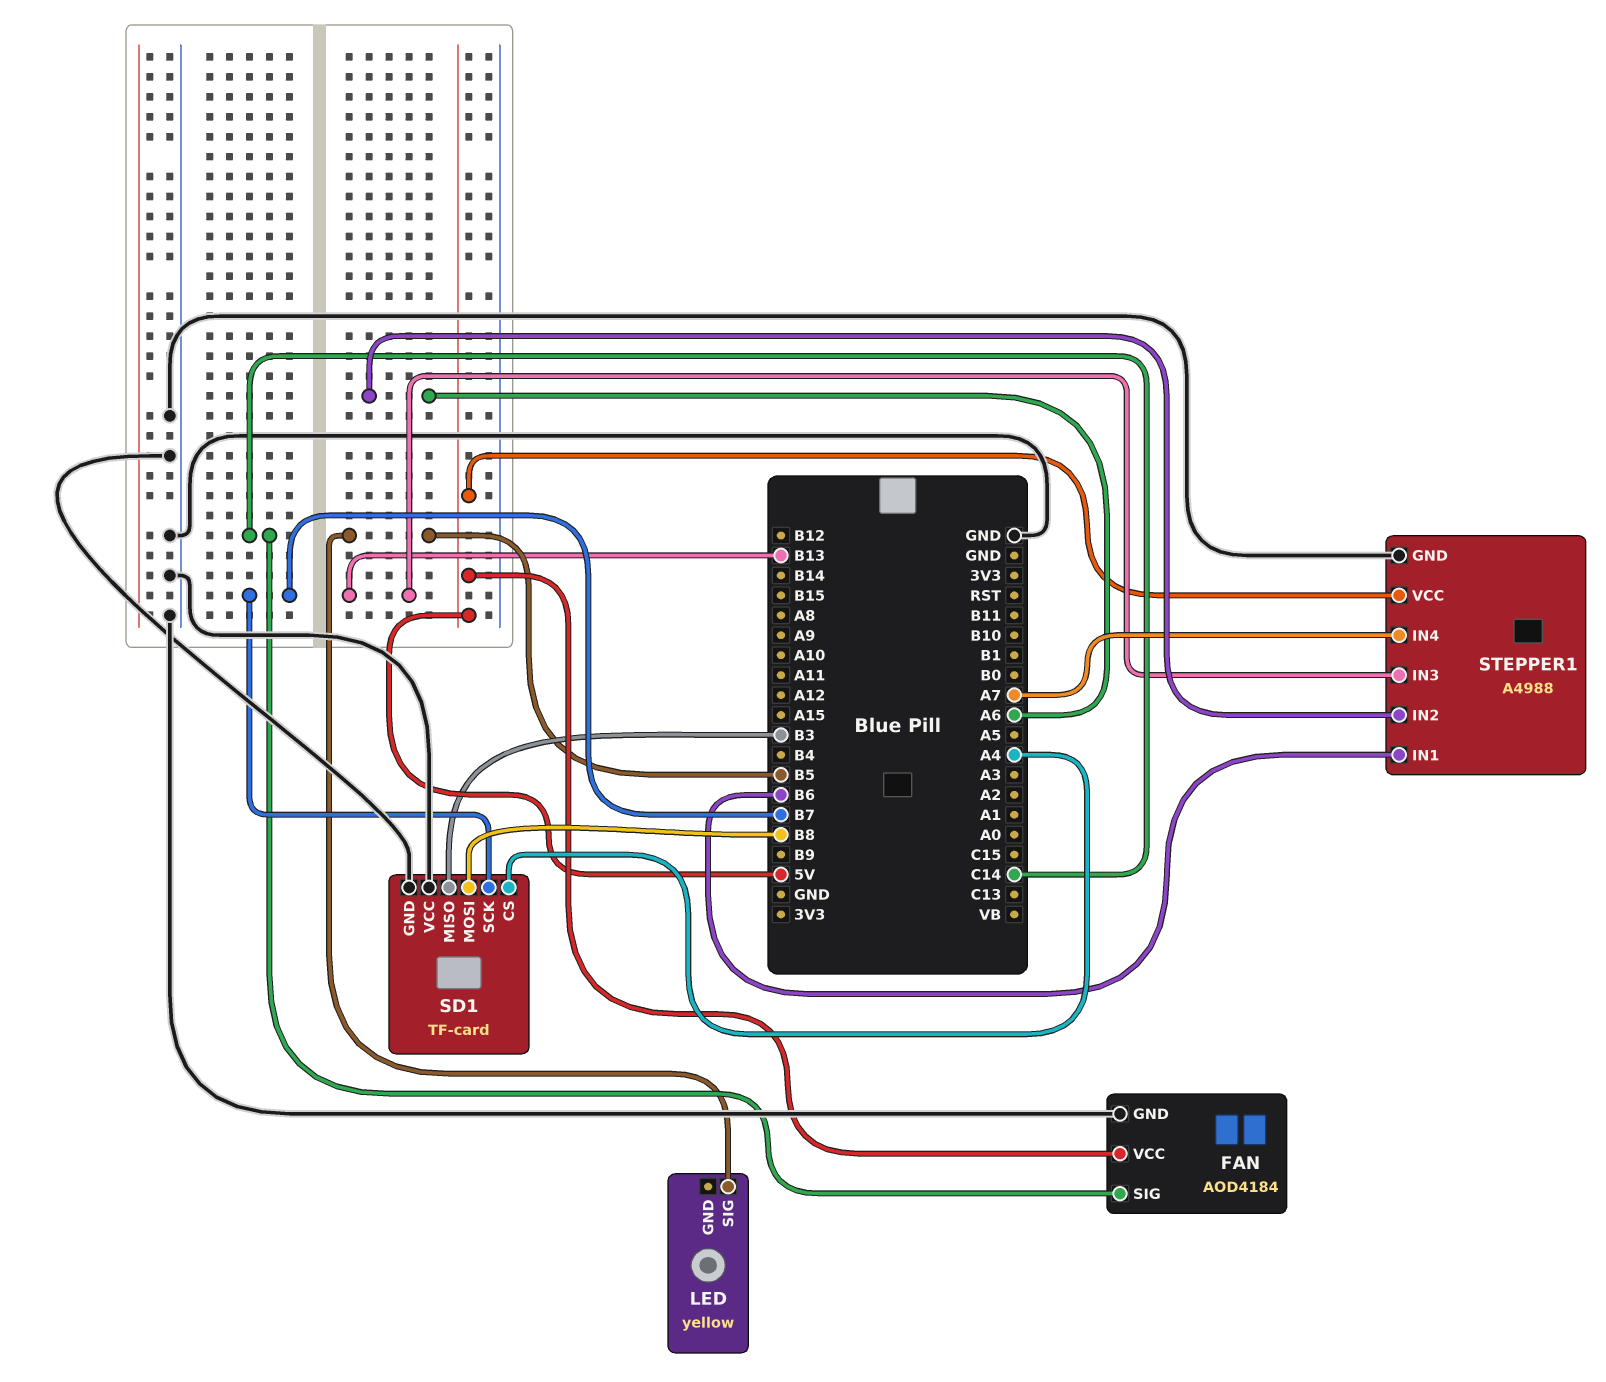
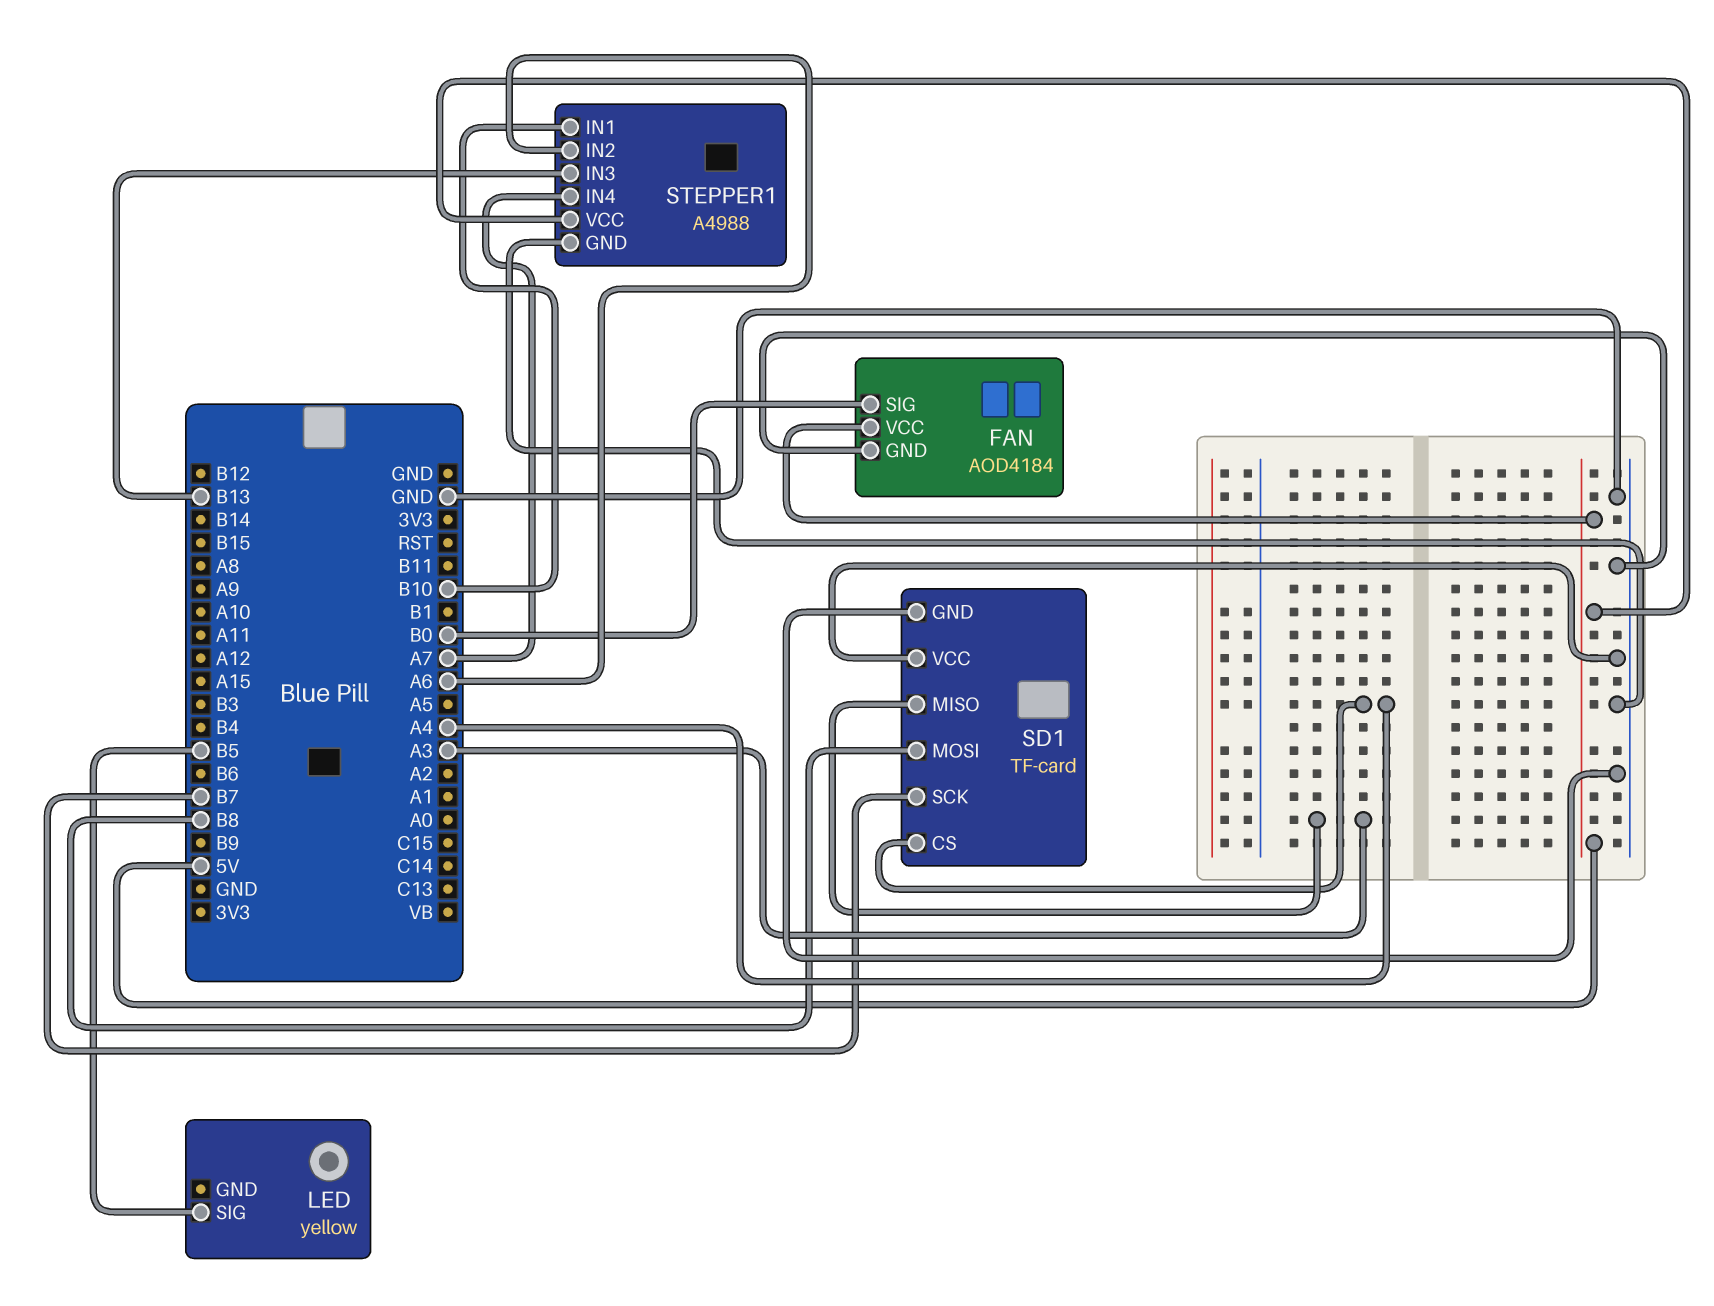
FAN pin SIG: C14 -> B0
SD1 pin MISO: B3 -> A3
STEPPER1 pin IN1: B6 -> B10

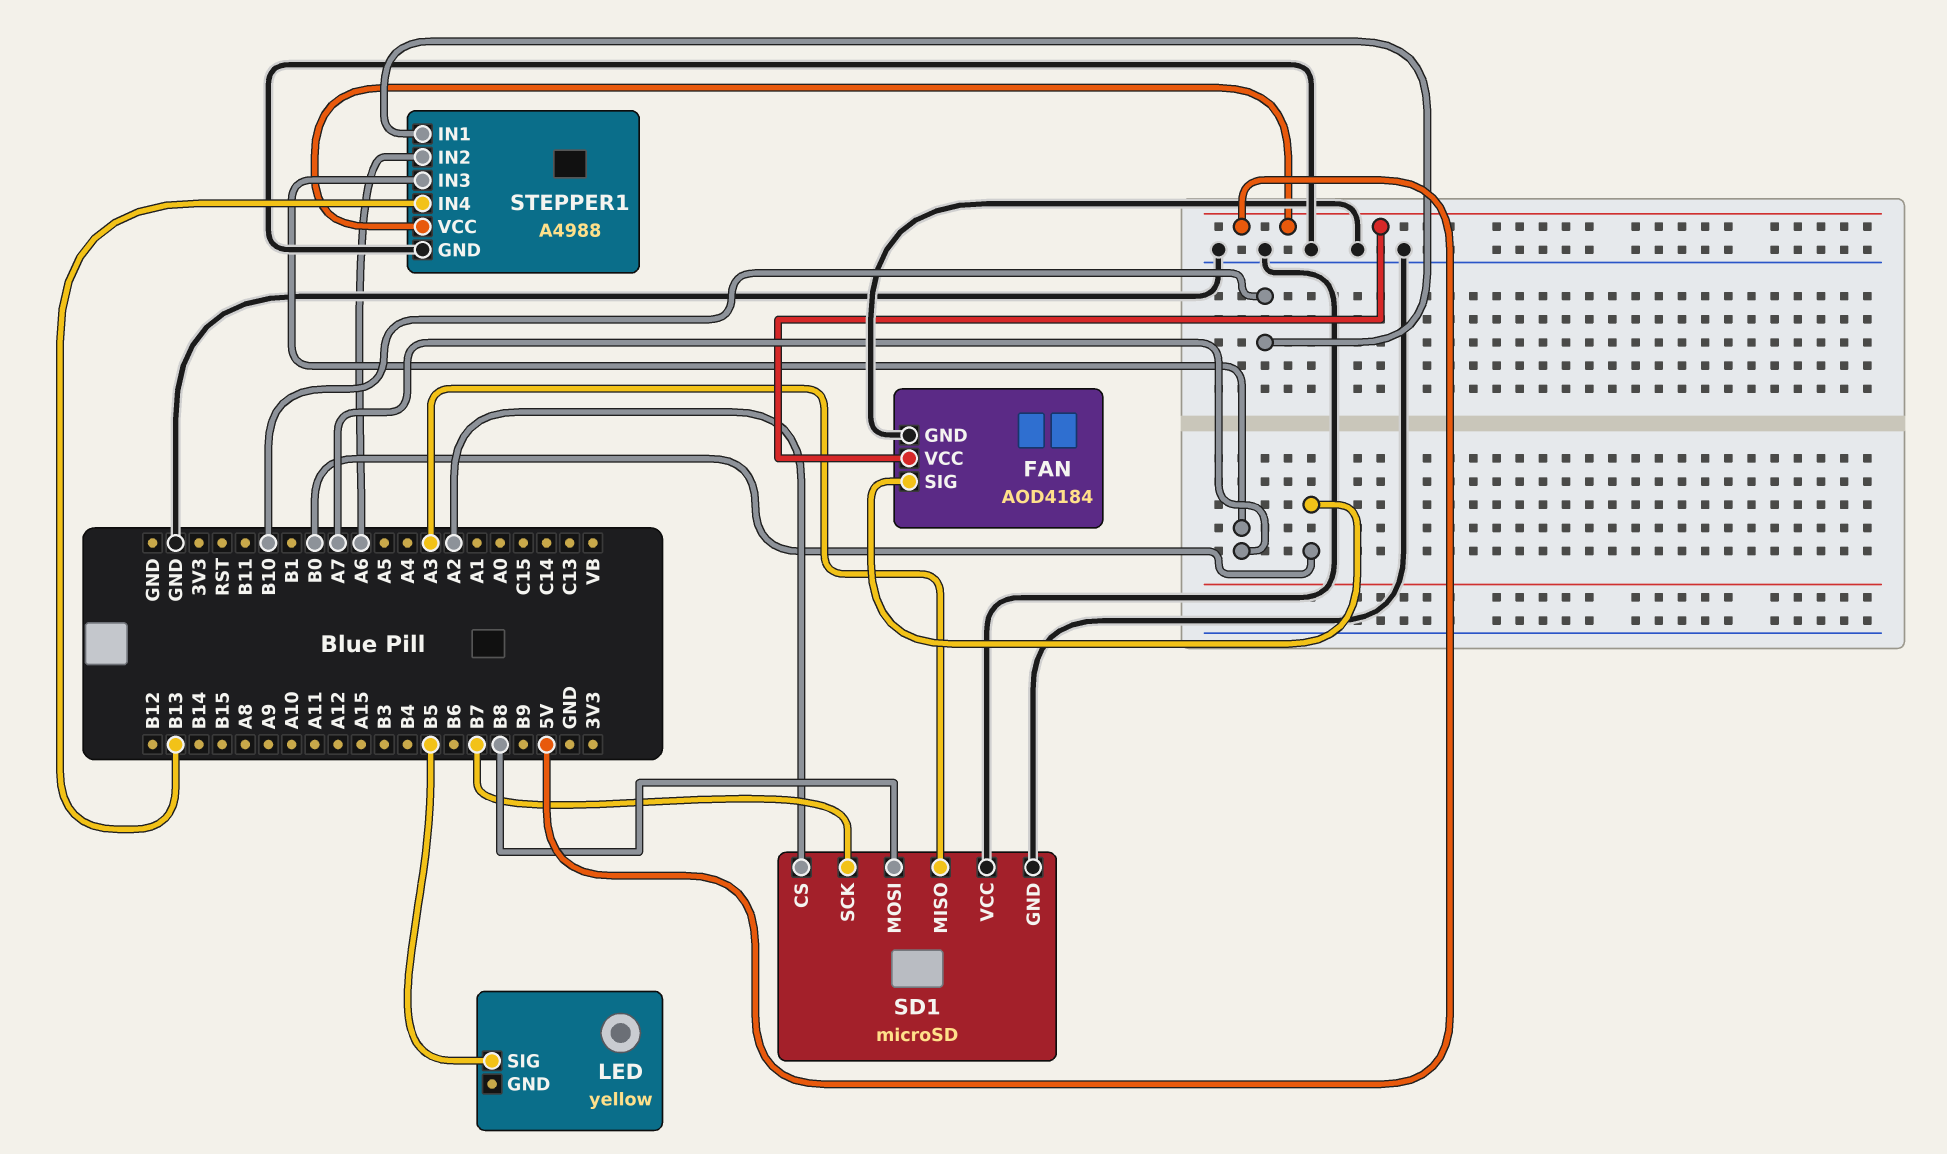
SD1: TF-card -> microSD
SD1 pin CS: A4 -> A2
STEPPER1 pin IN3: B13 -> A7
STEPPER1 pin IN4: A7 -> B13

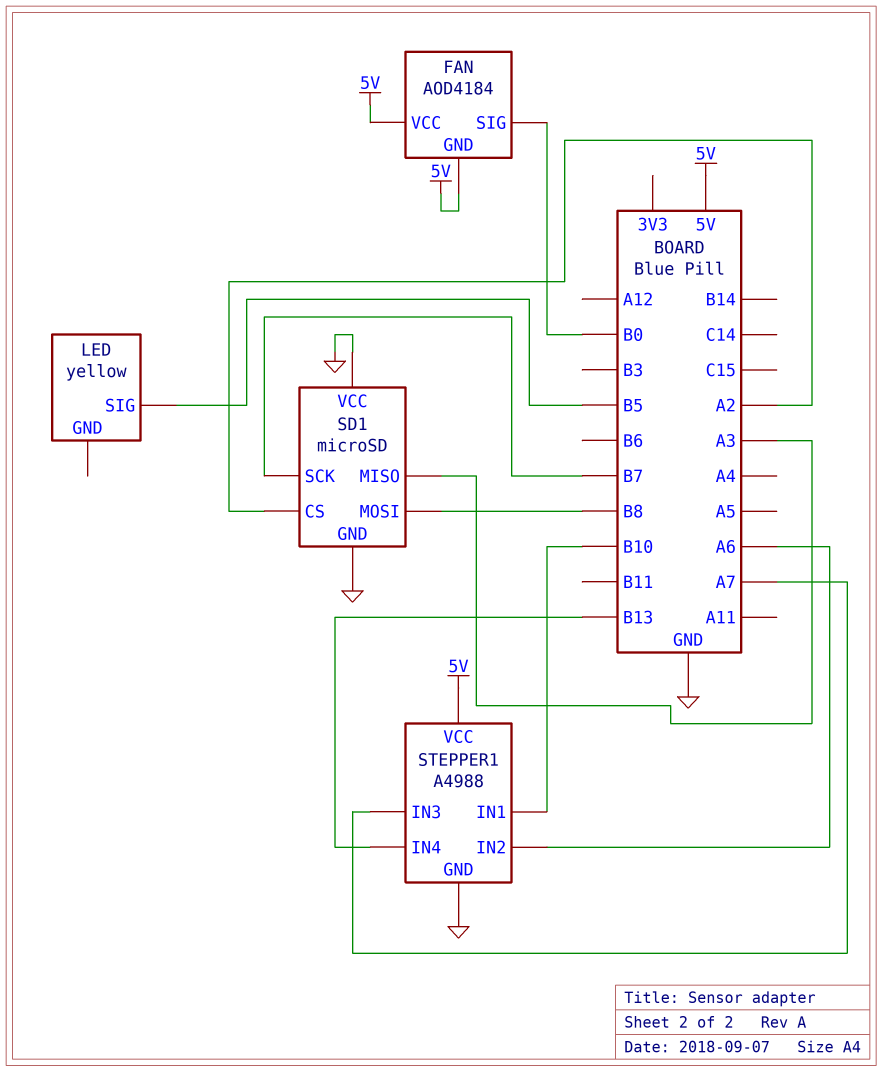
FAN pin GND: GND -> 5V

